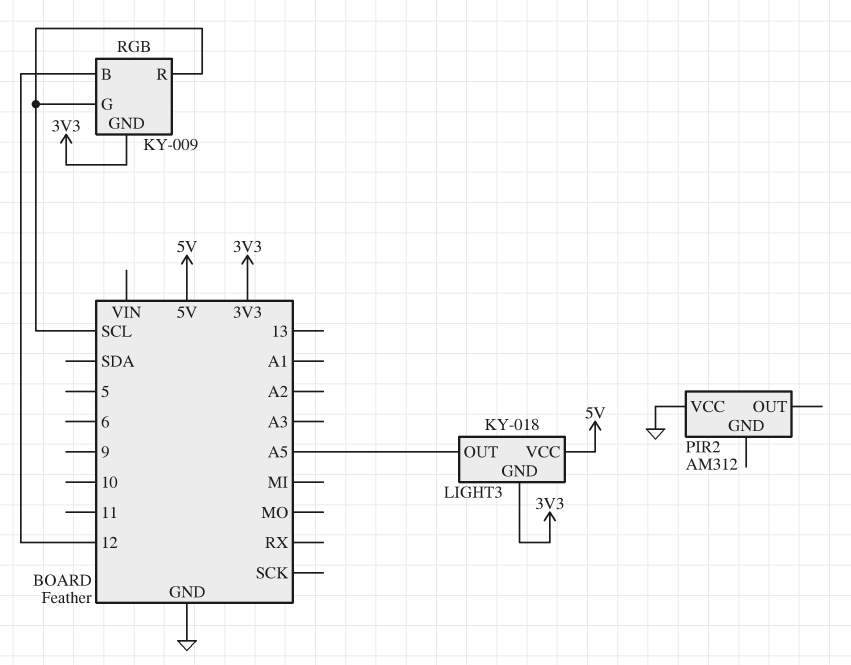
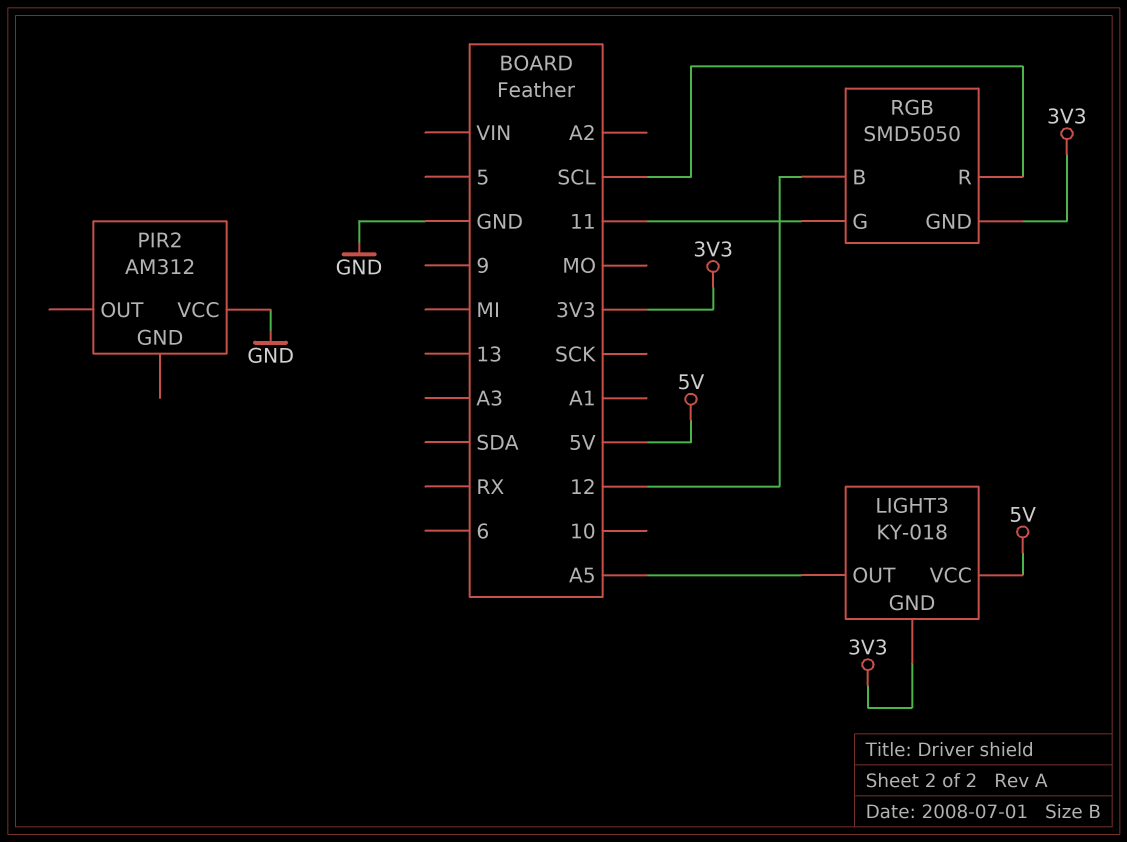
RGB: KY-009 -> SMD5050
RGB pin G: SCL -> 11

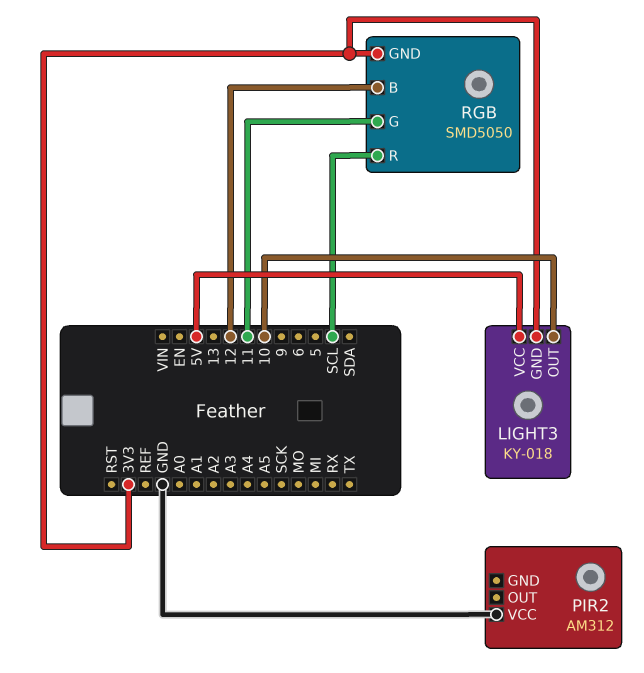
LIGHT3 pin OUT: A5 -> 10

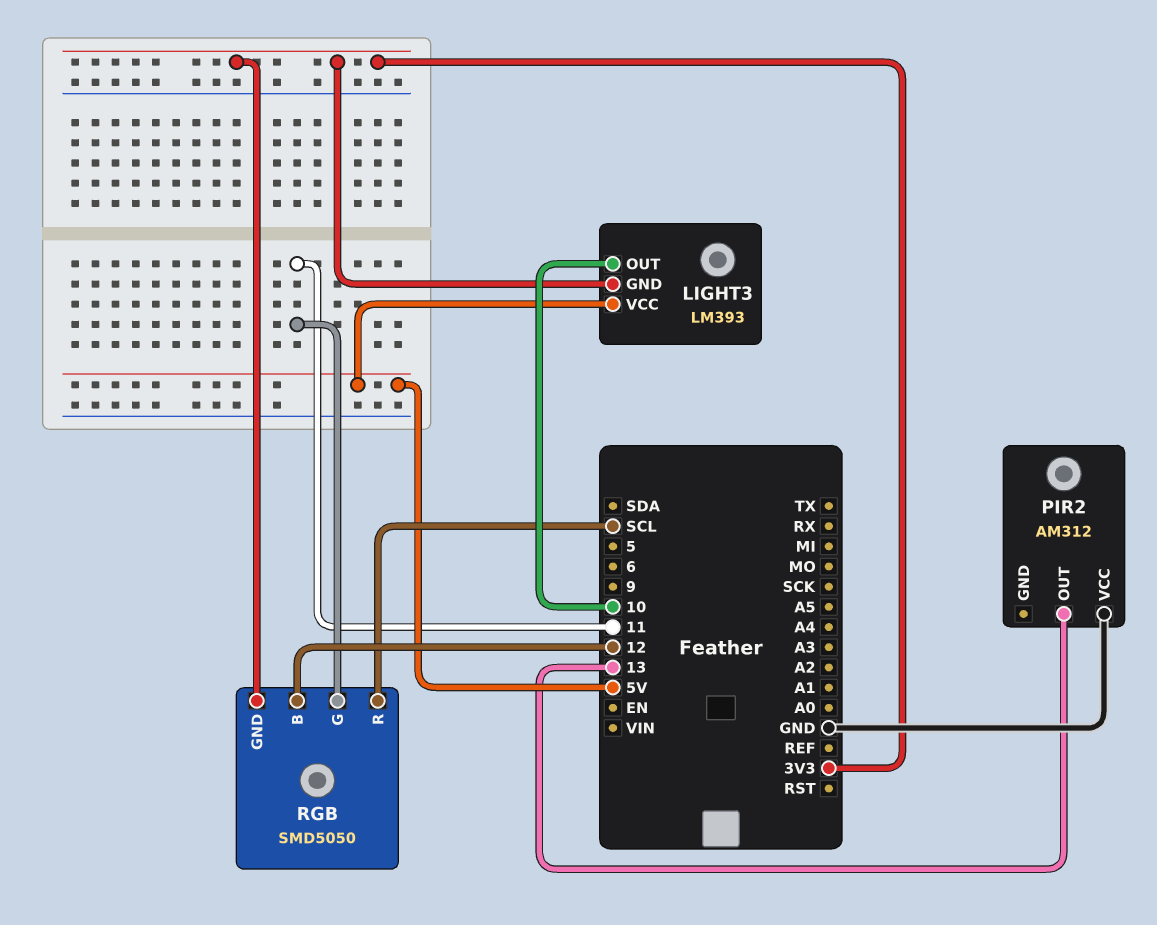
LIGHT3: KY-018 -> LM393
PIR2 pin OUT: none -> 13

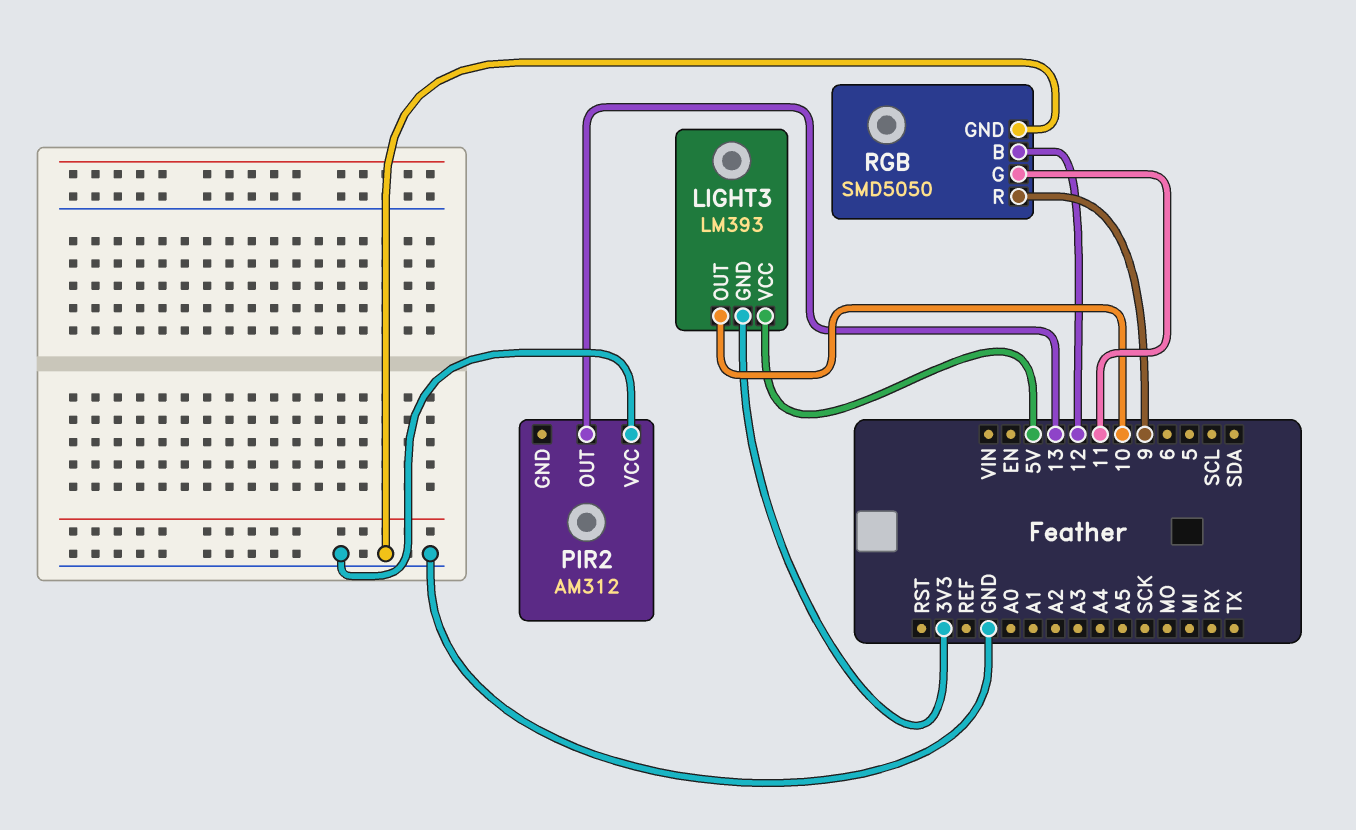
RGB pin GND: 3V3 -> GND
RGB pin R: SCL -> 9

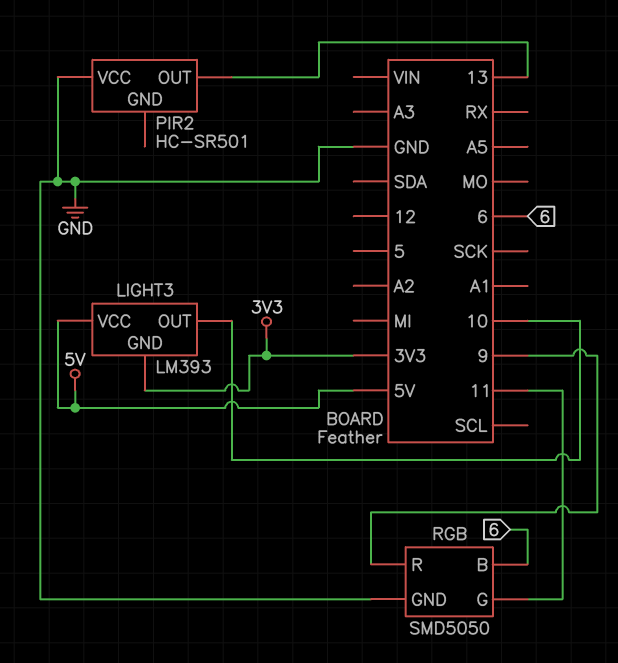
PIR2: AM312 -> HC-SR501
RGB pin B: 12 -> 6

